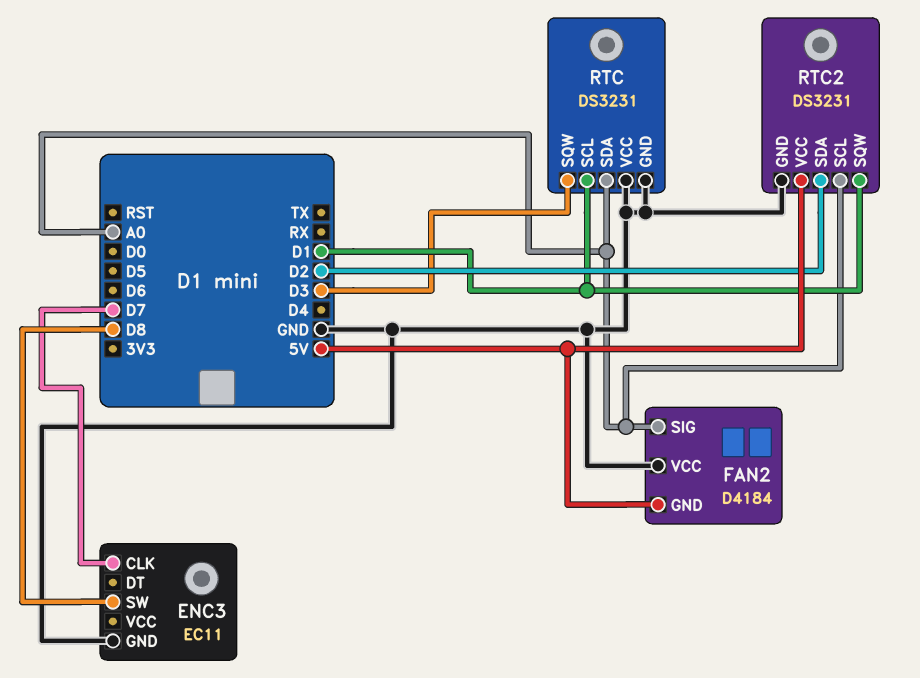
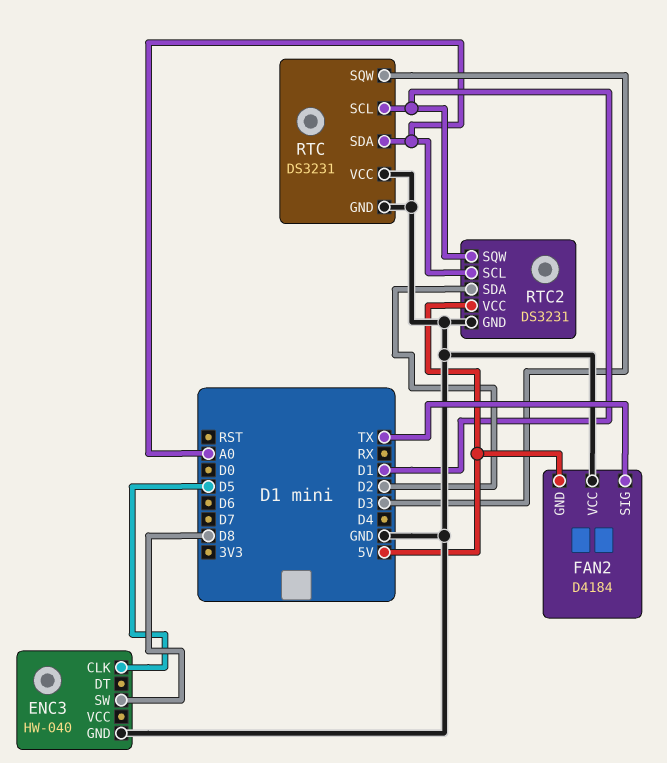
ENC3: EC11 -> HW-040
ENC3 pin CLK: D7 -> D5
FAN2 pin SIG: A0 -> TX

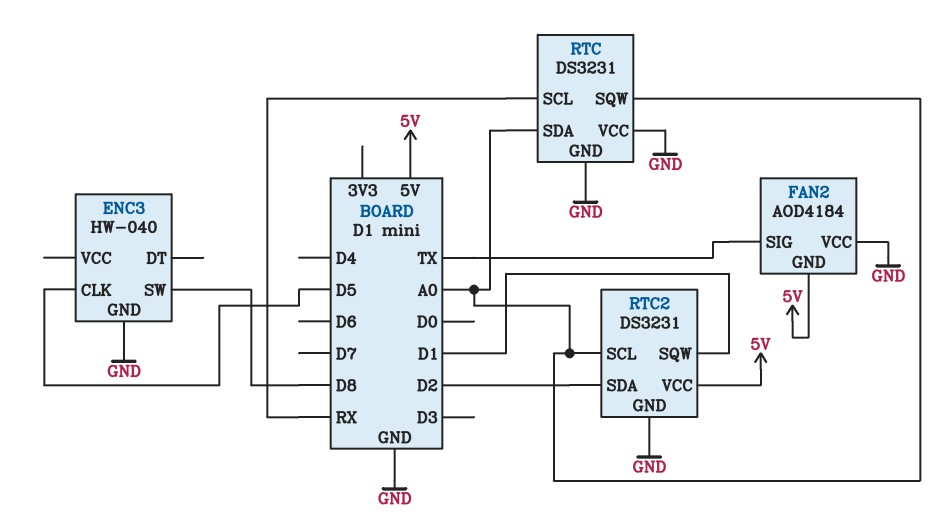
FAN2: D4184 -> AOD4184
RTC pin SCL: D1 -> RX
RTC pin SQW: D3 -> A0

